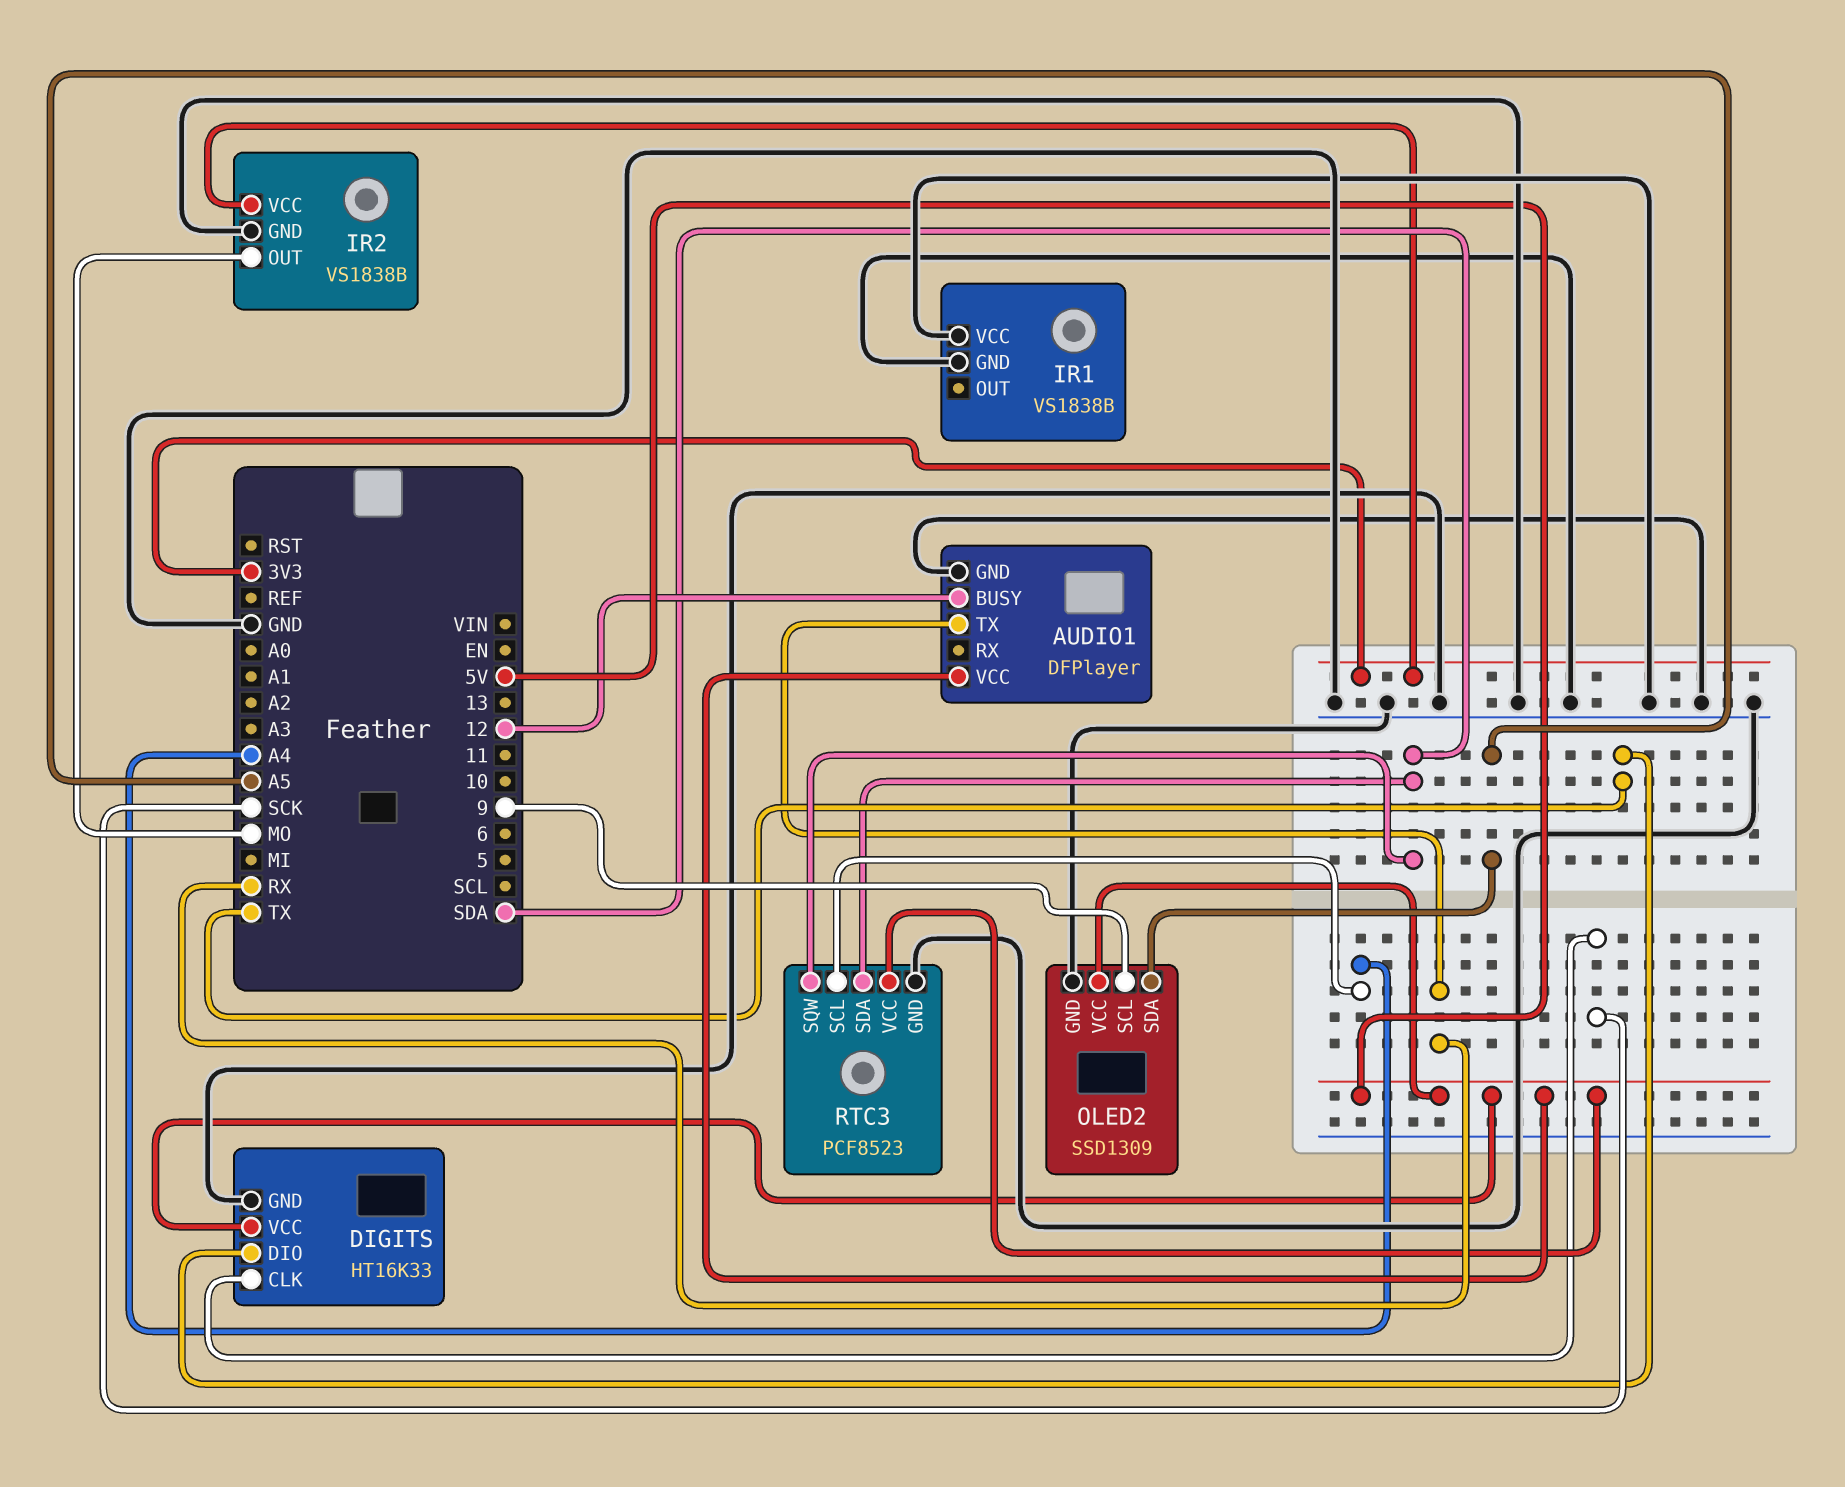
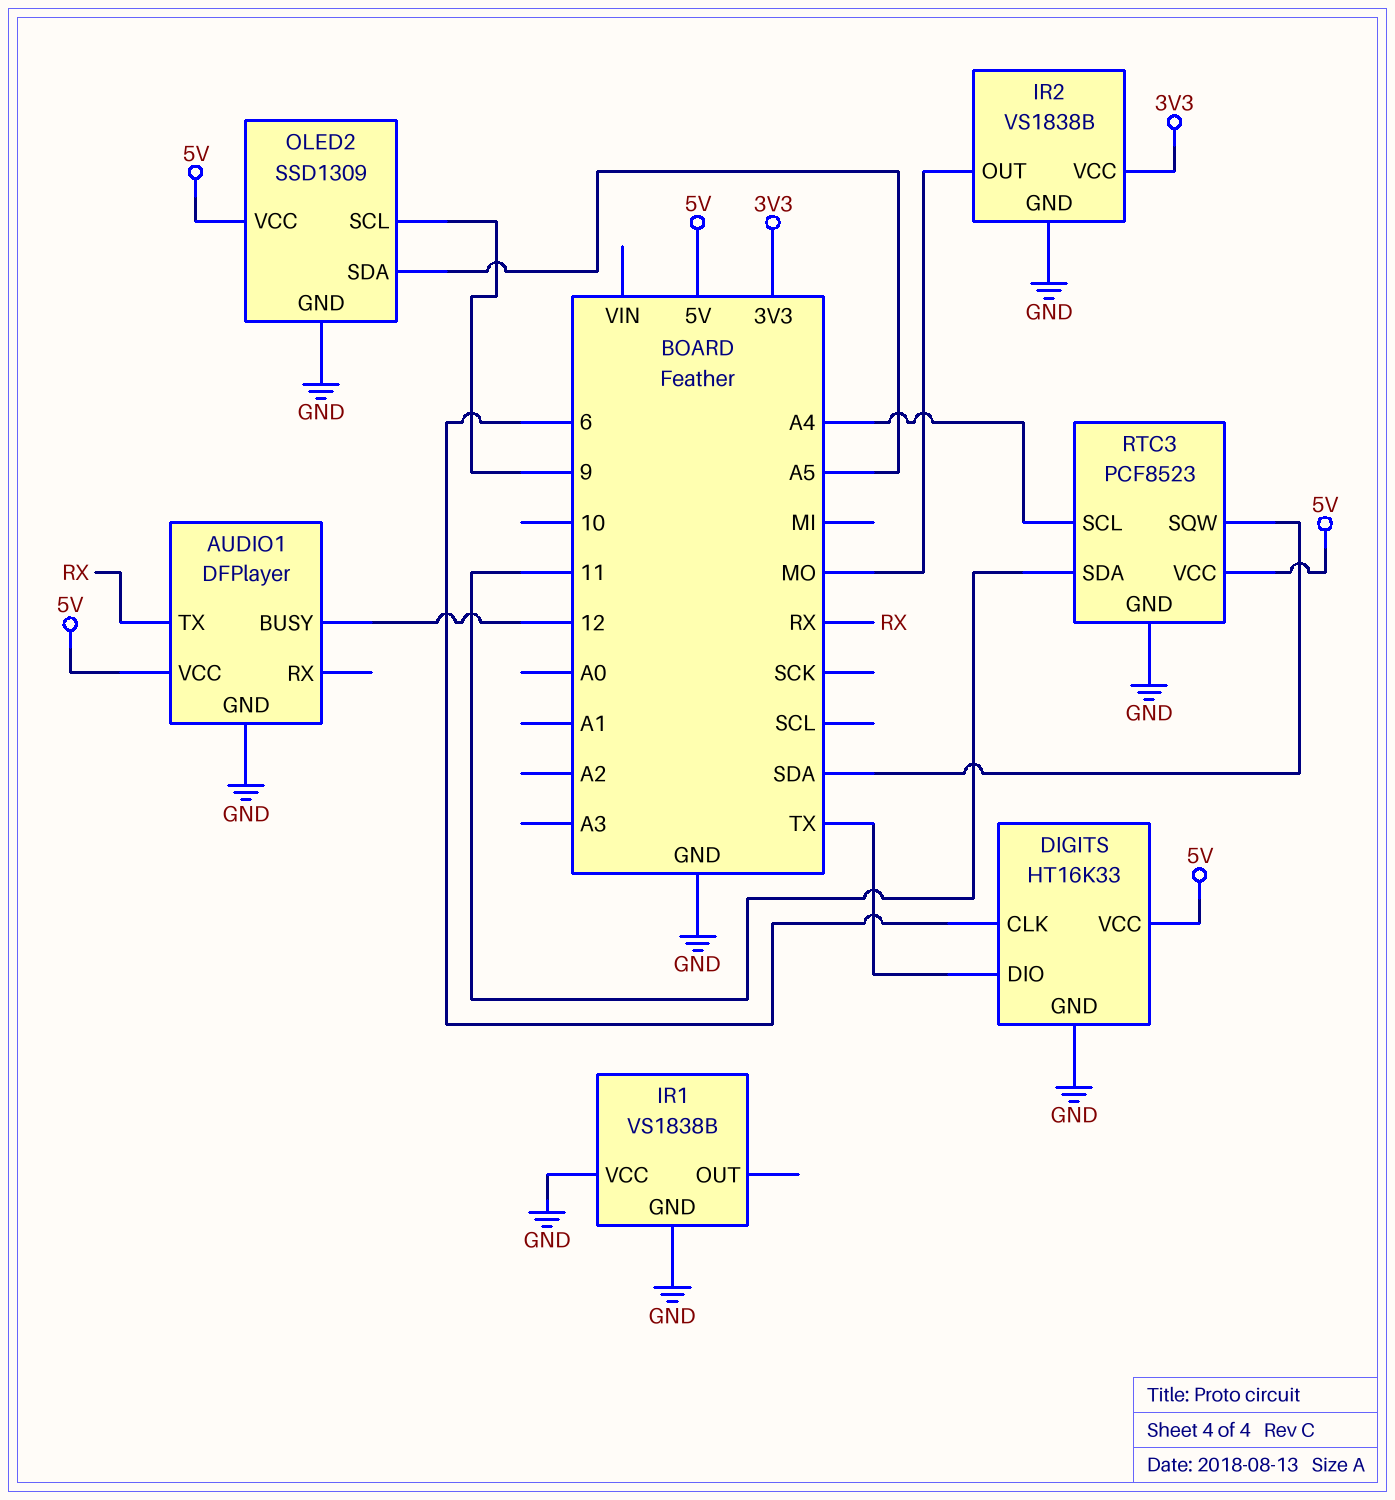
DIGITS pin CLK: SCK -> 6
RTC3 pin SDA: SDA -> 11

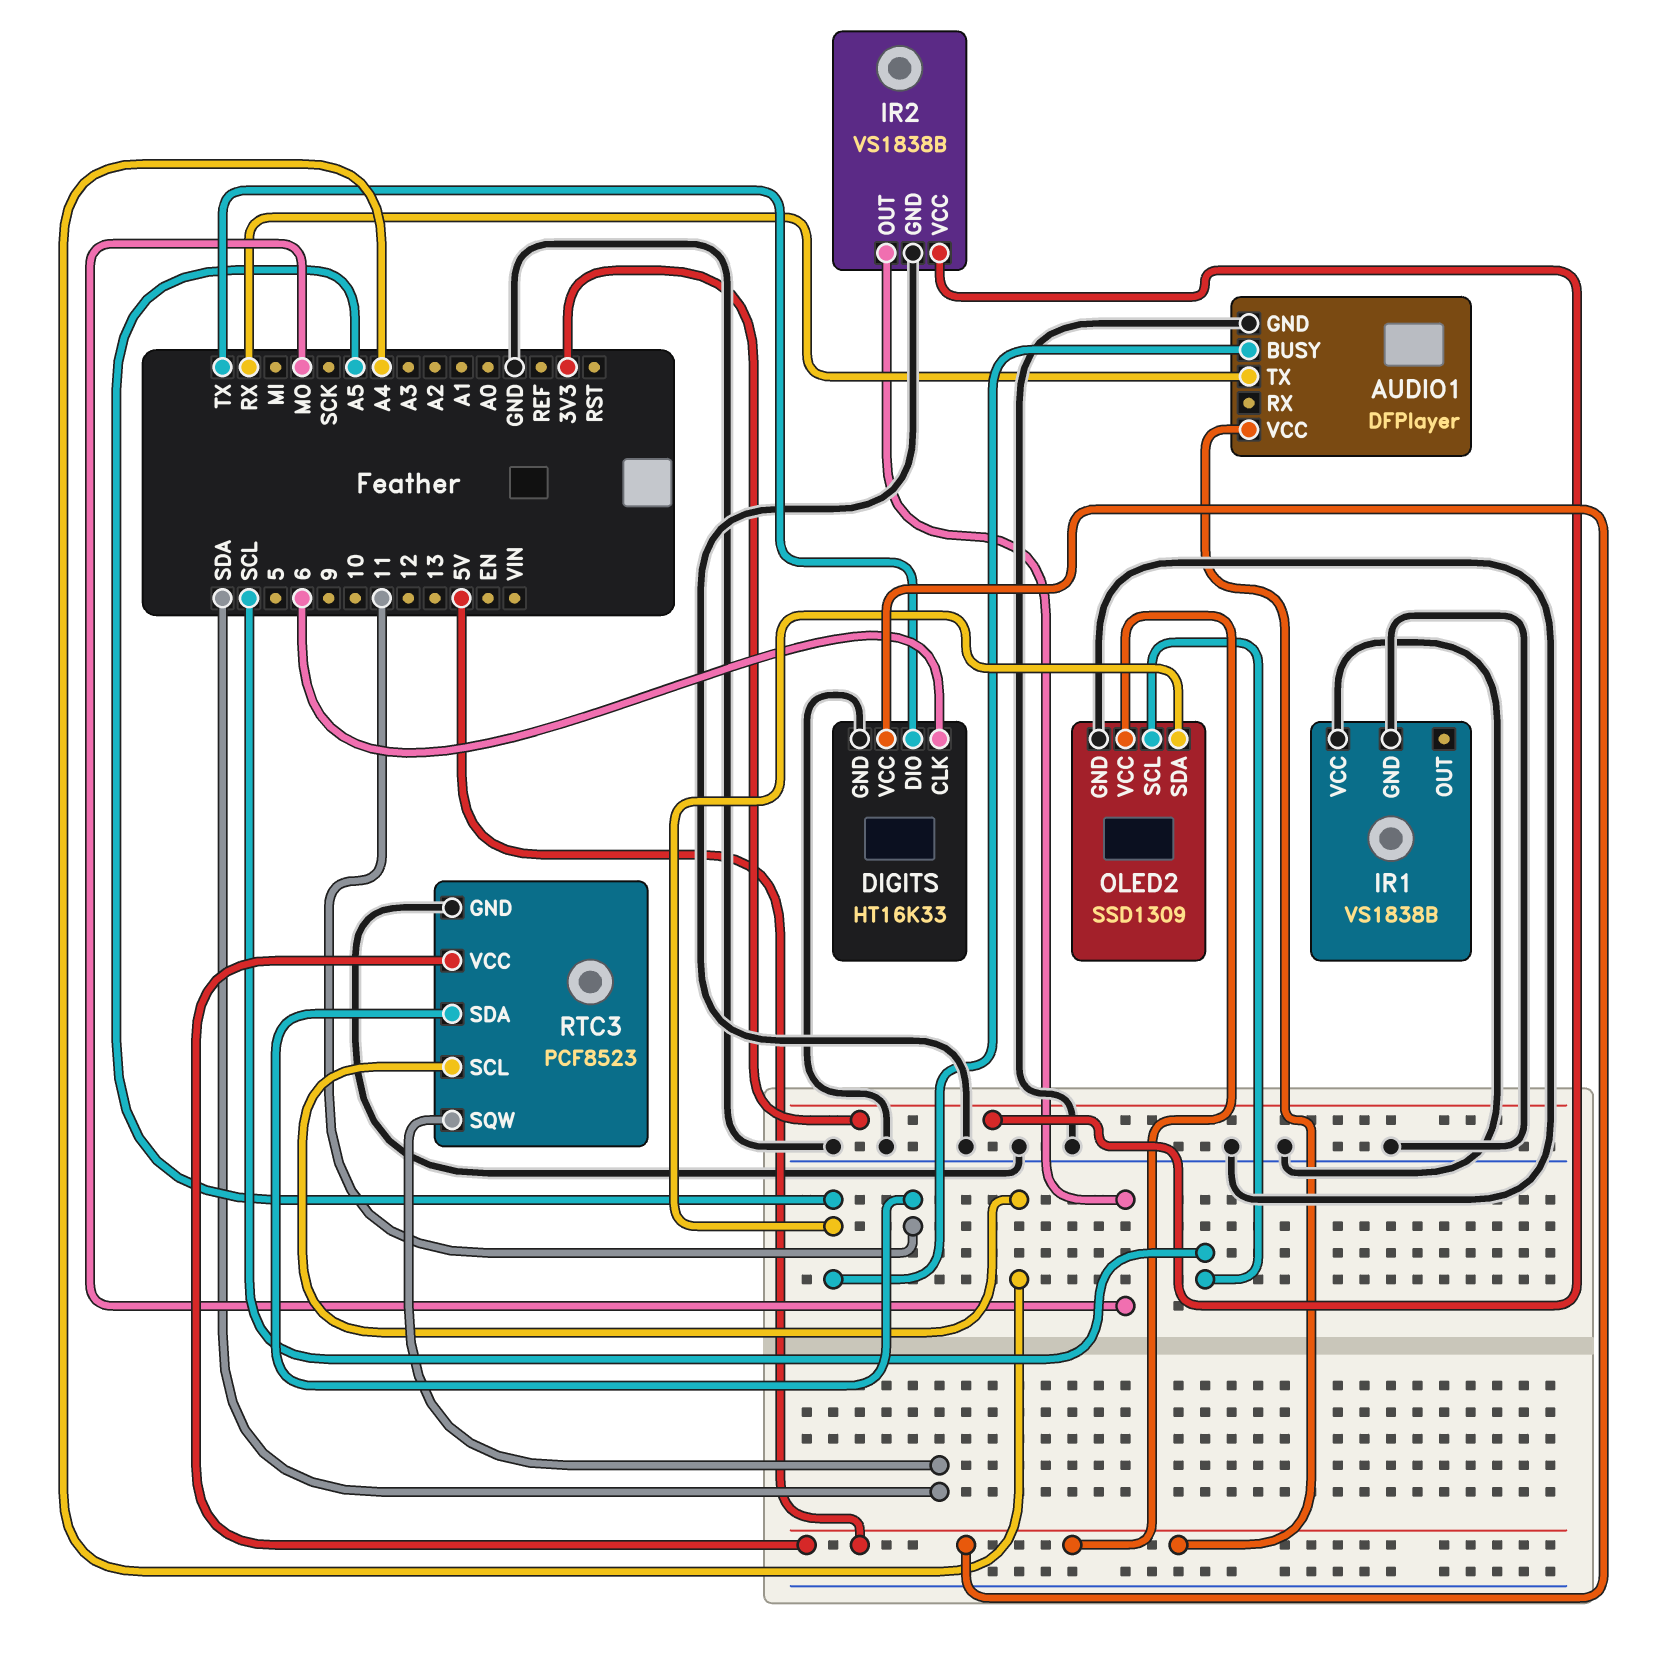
AUDIO1 pin BUSY: 12 -> A5
OLED2 pin SCL: 9 -> SCL

